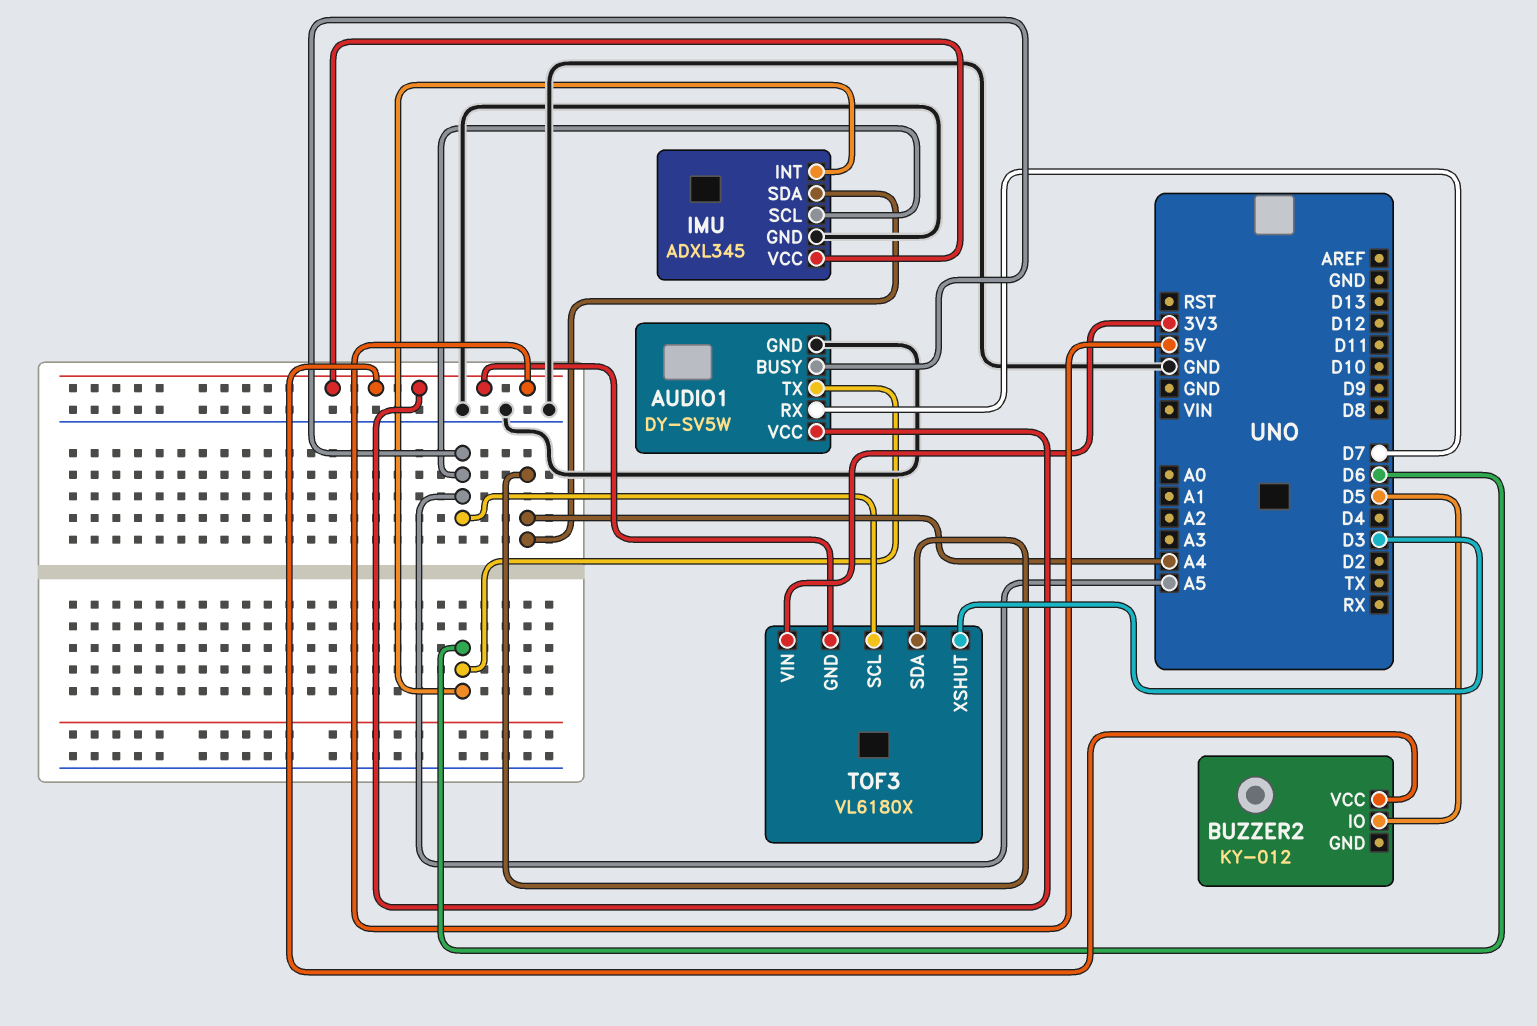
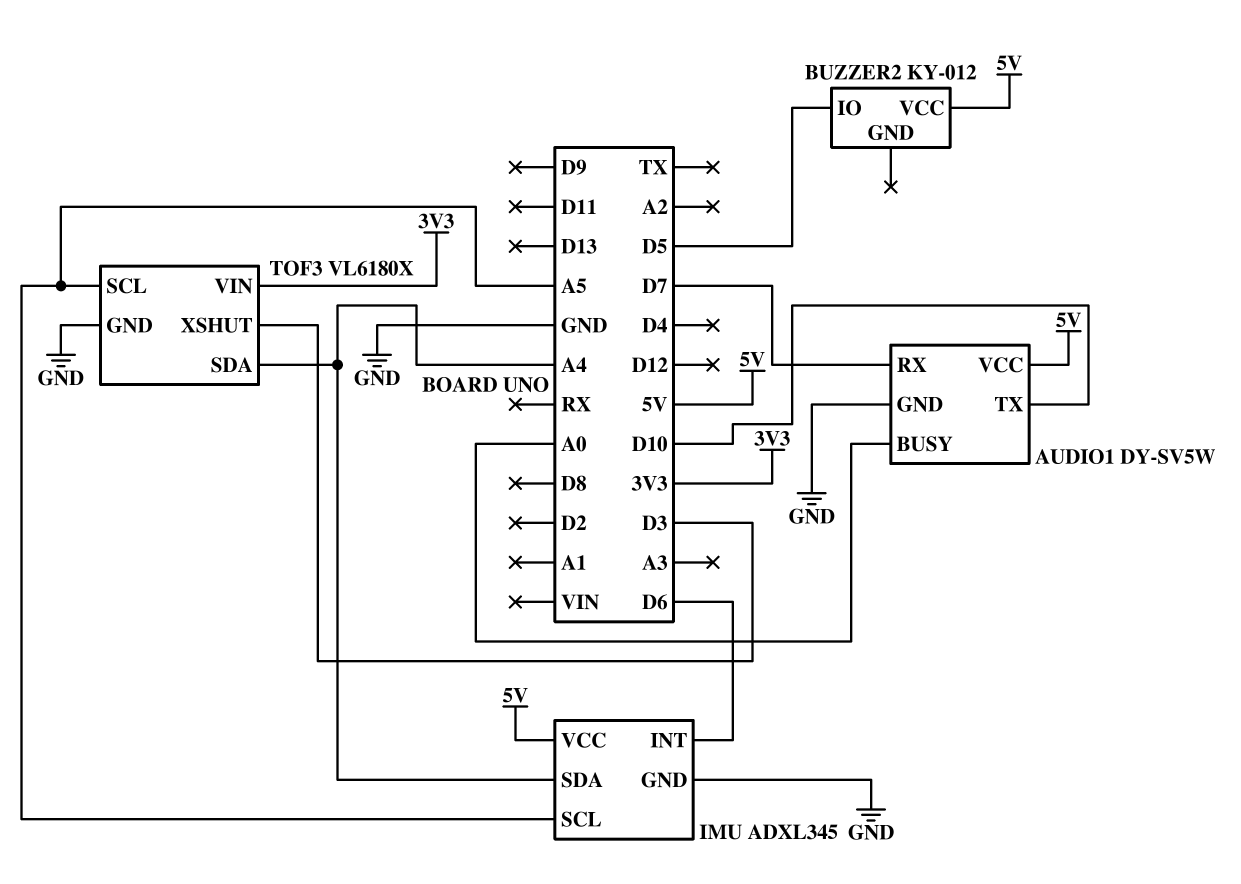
AUDIO1 pin BUSY: A5 -> A0
AUDIO1 pin TX: D6 -> D10
TOF3 pin GND: 5V -> GND

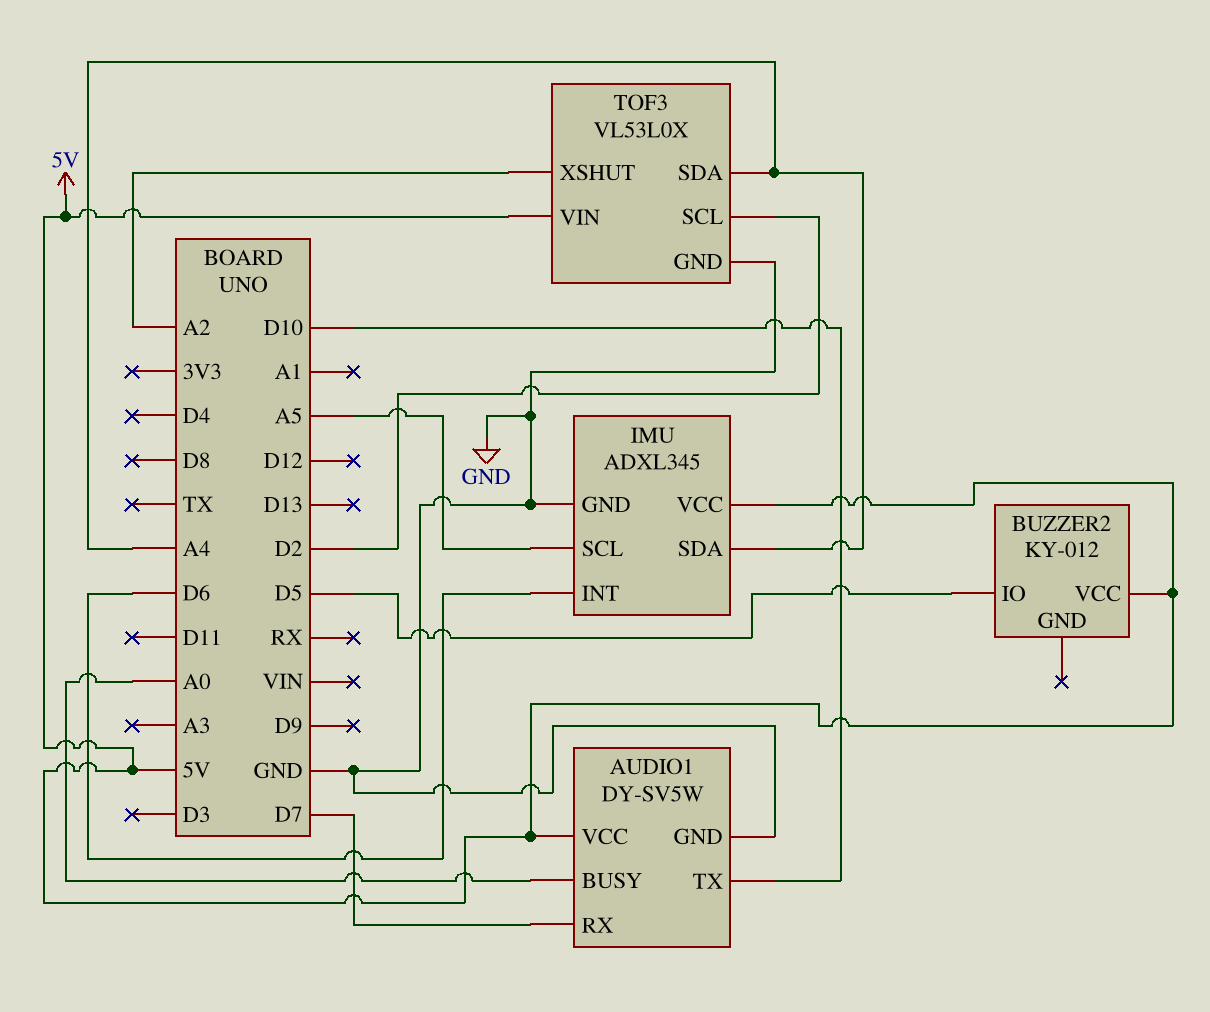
TOF3: VL6180X -> VL53L0X
TOF3 pin SCL: A5 -> D2
TOF3 pin VIN: 3V3 -> 5V
TOF3 pin XSHUT: D3 -> A2

